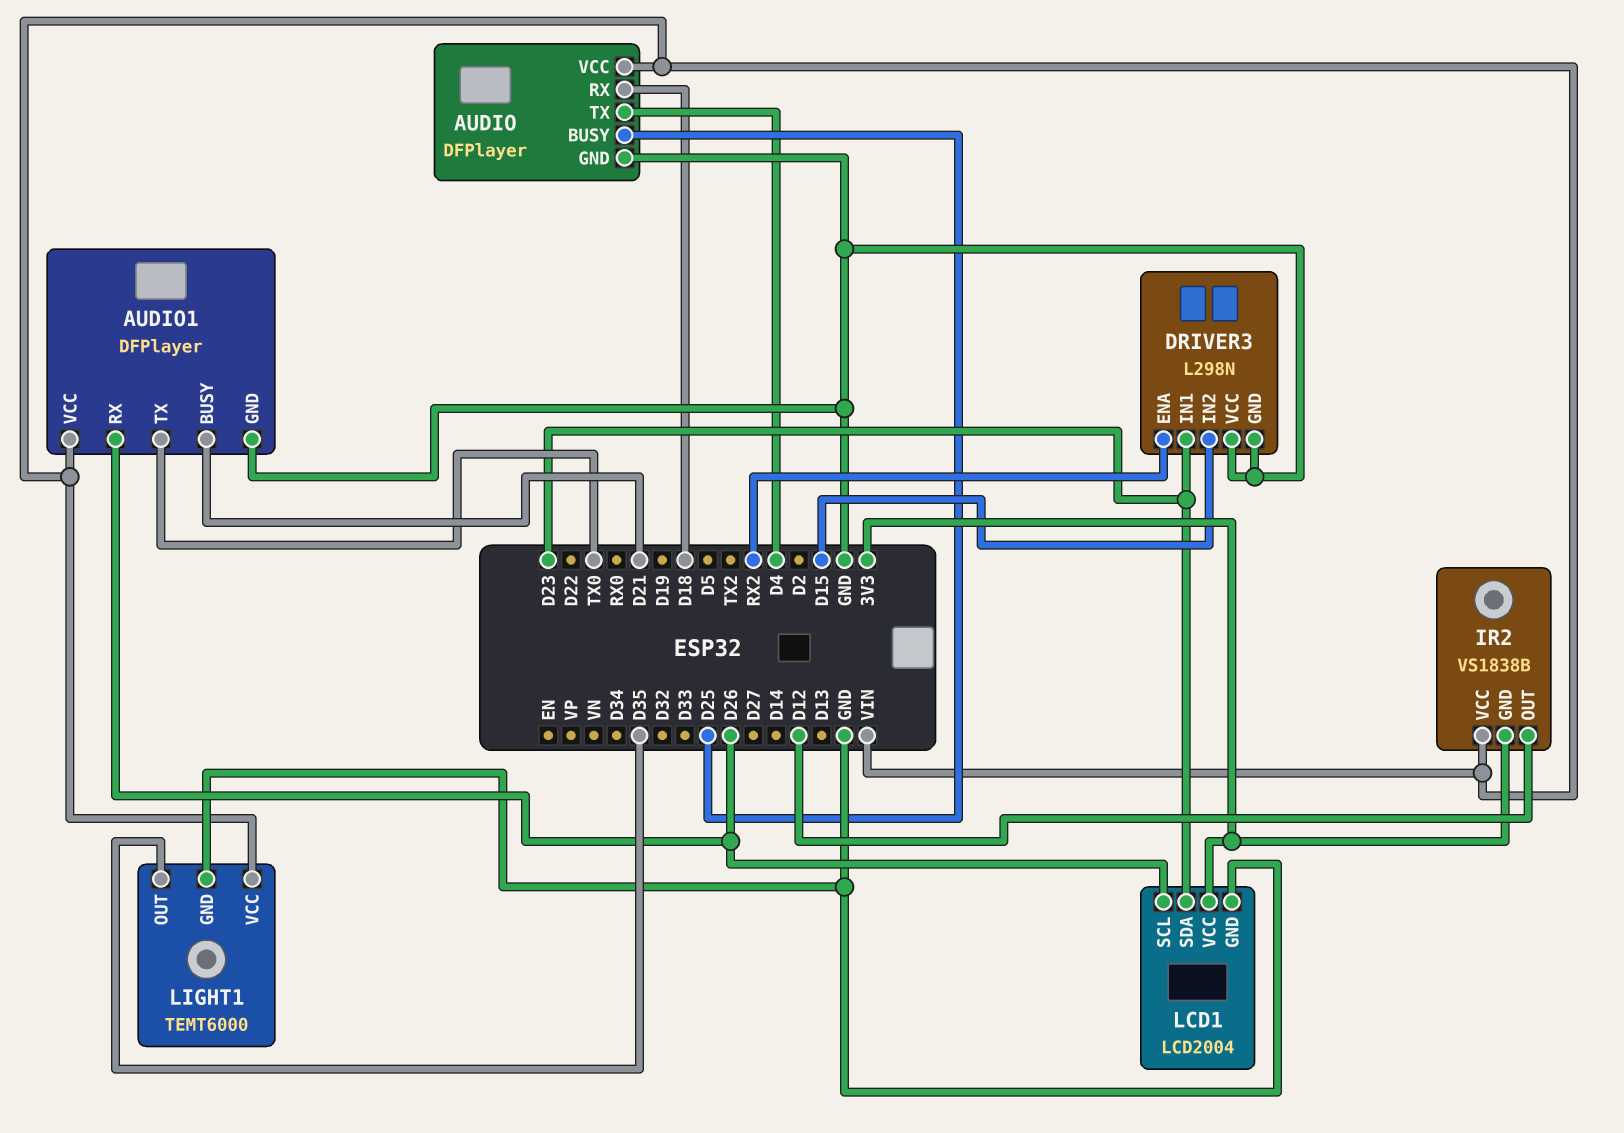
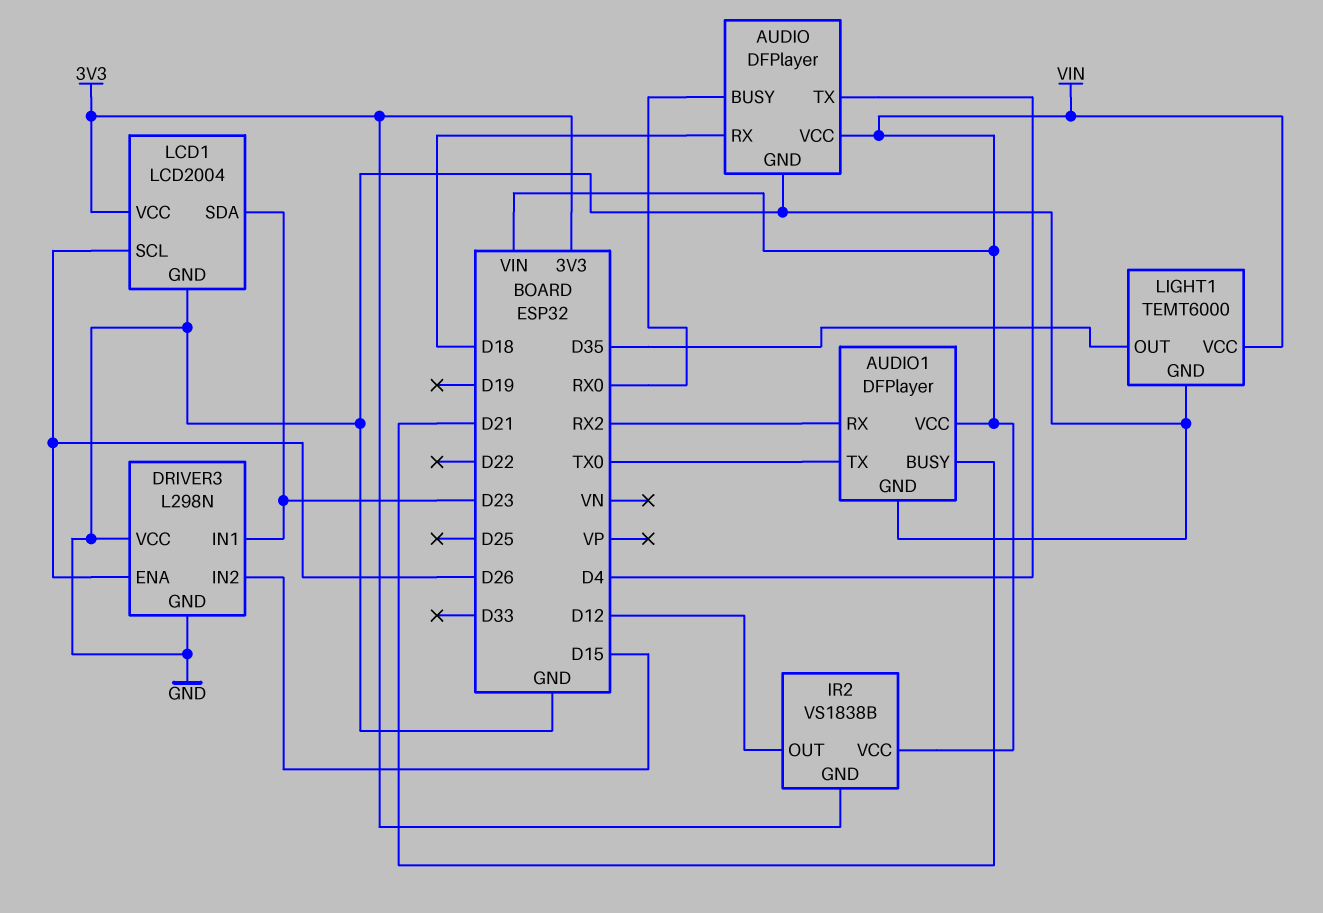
AUDIO pin BUSY: D25 -> RX0
AUDIO1 pin RX: D26 -> RX2
DRIVER3 pin ENA: RX2 -> D26

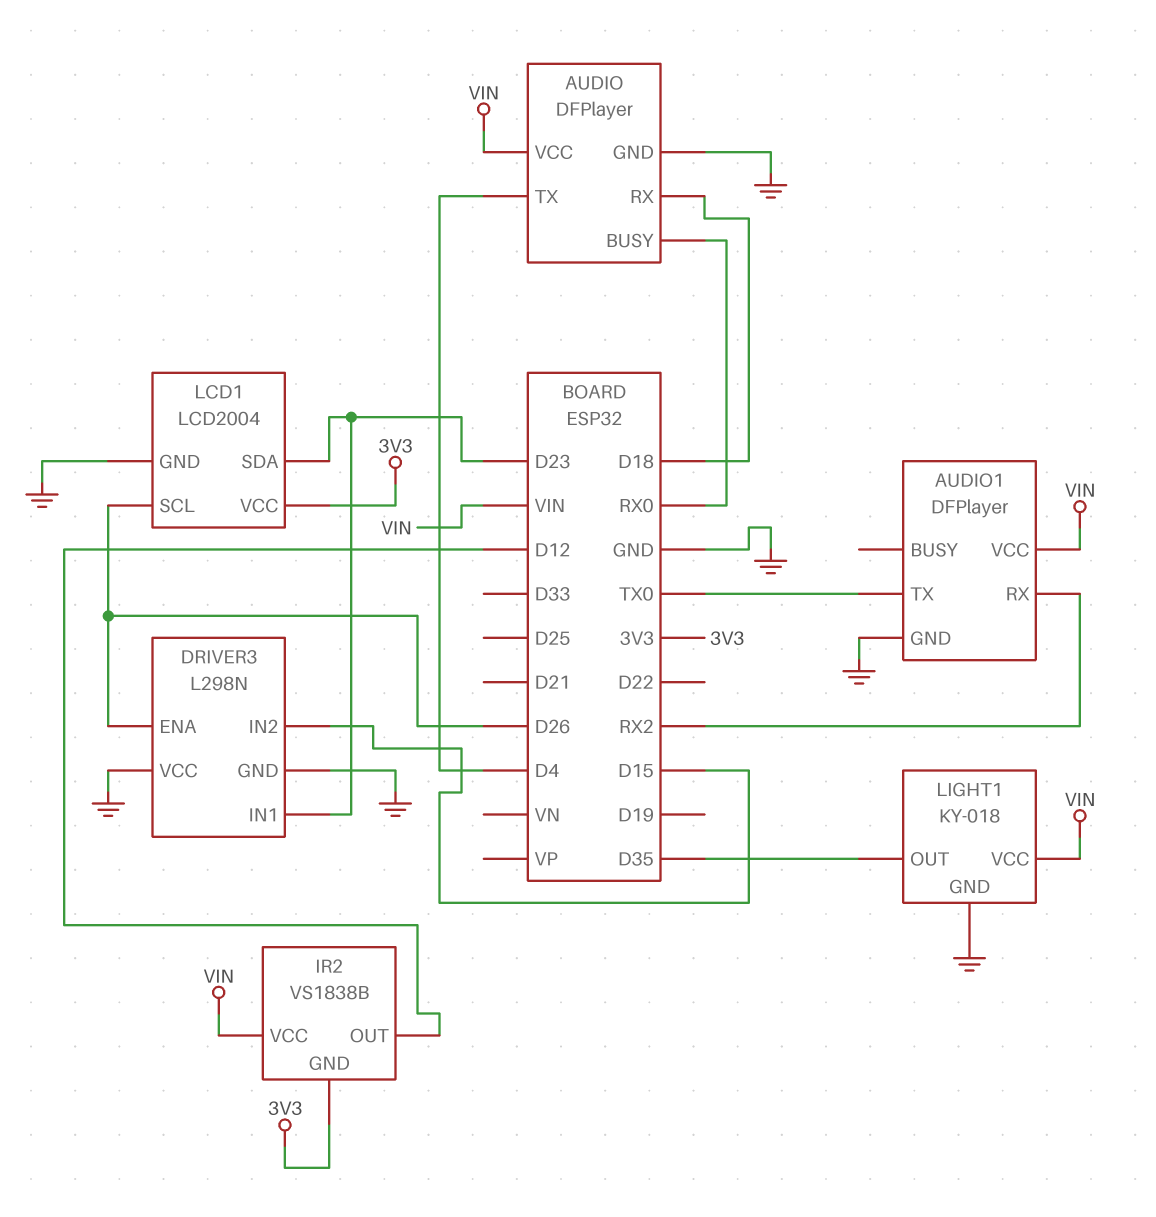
AUDIO1 pin BUSY: D21 -> none
LIGHT1: TEMT6000 -> KY-018

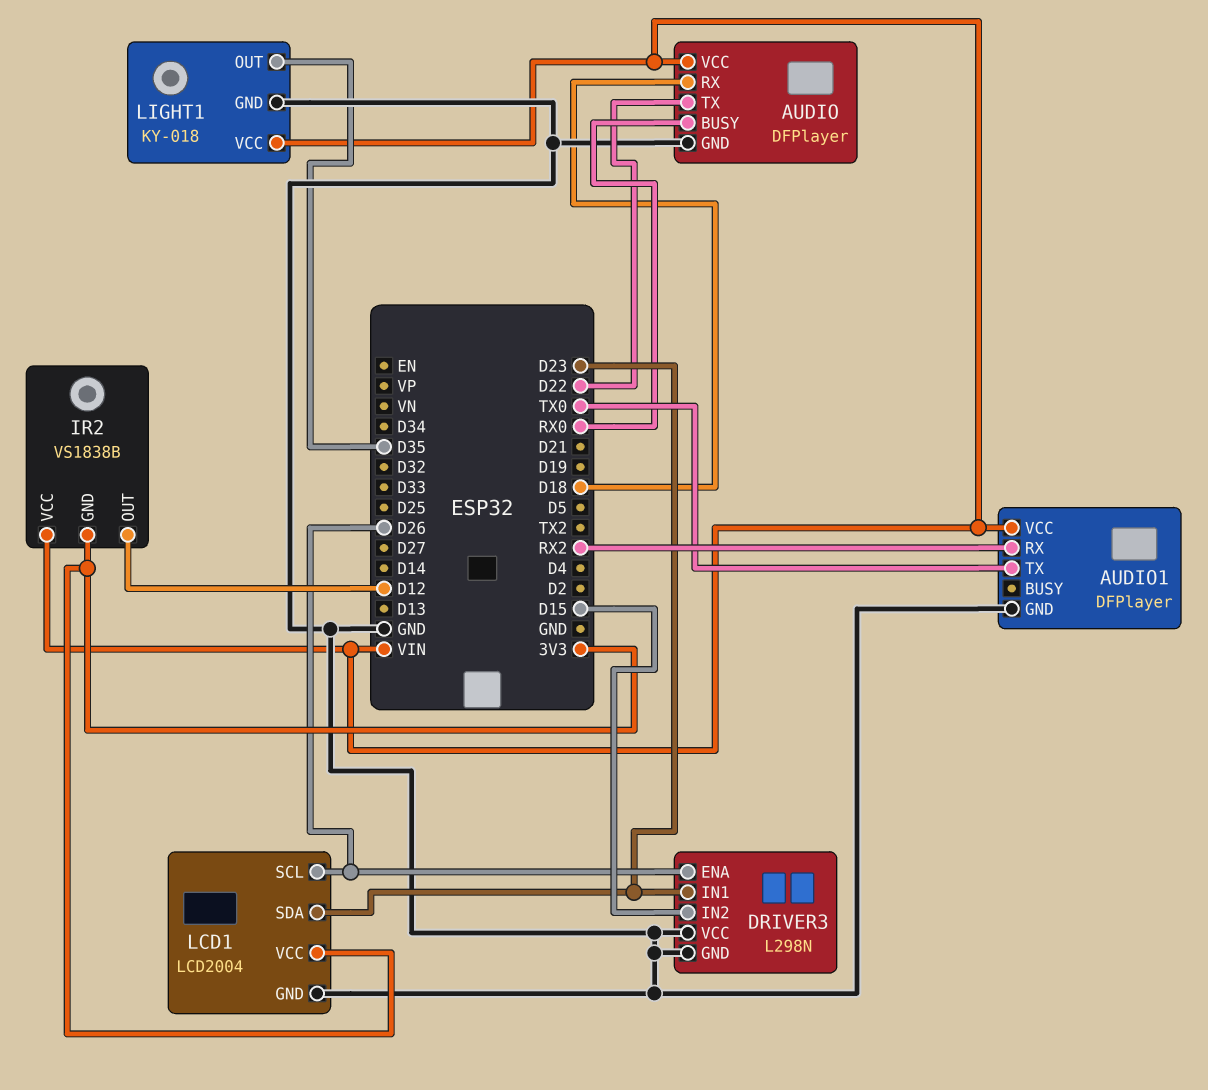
AUDIO pin TX: D4 -> D22

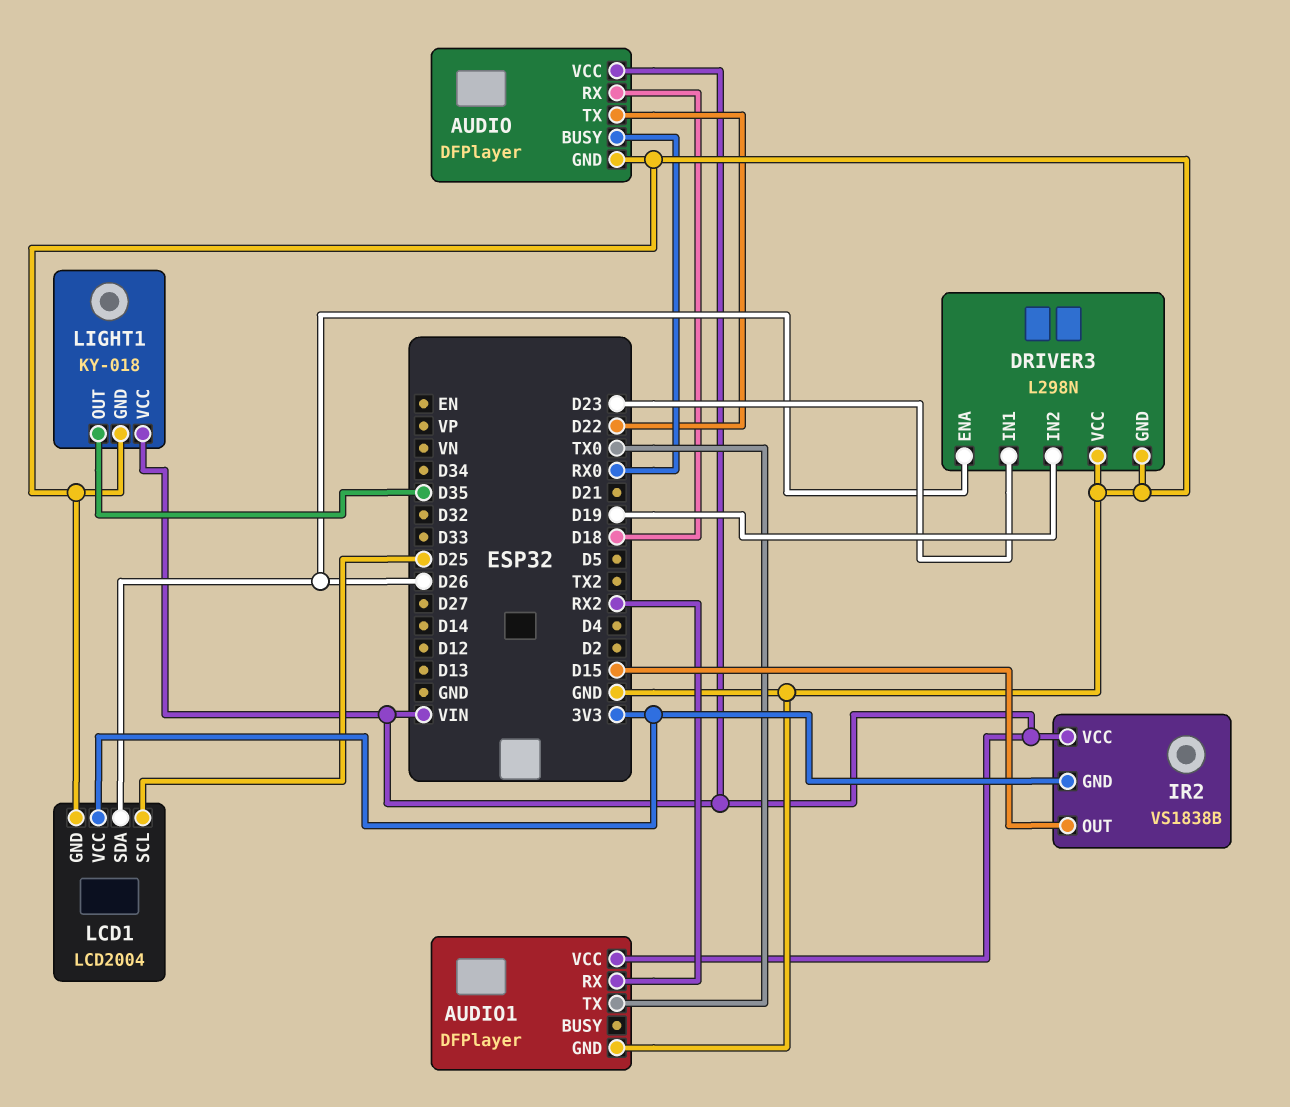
DRIVER3 pin IN2: D15 -> D19
IR2 pin OUT: D12 -> D15
LCD1 pin SCL: D26 -> D25
LCD1 pin SDA: D23 -> D26

